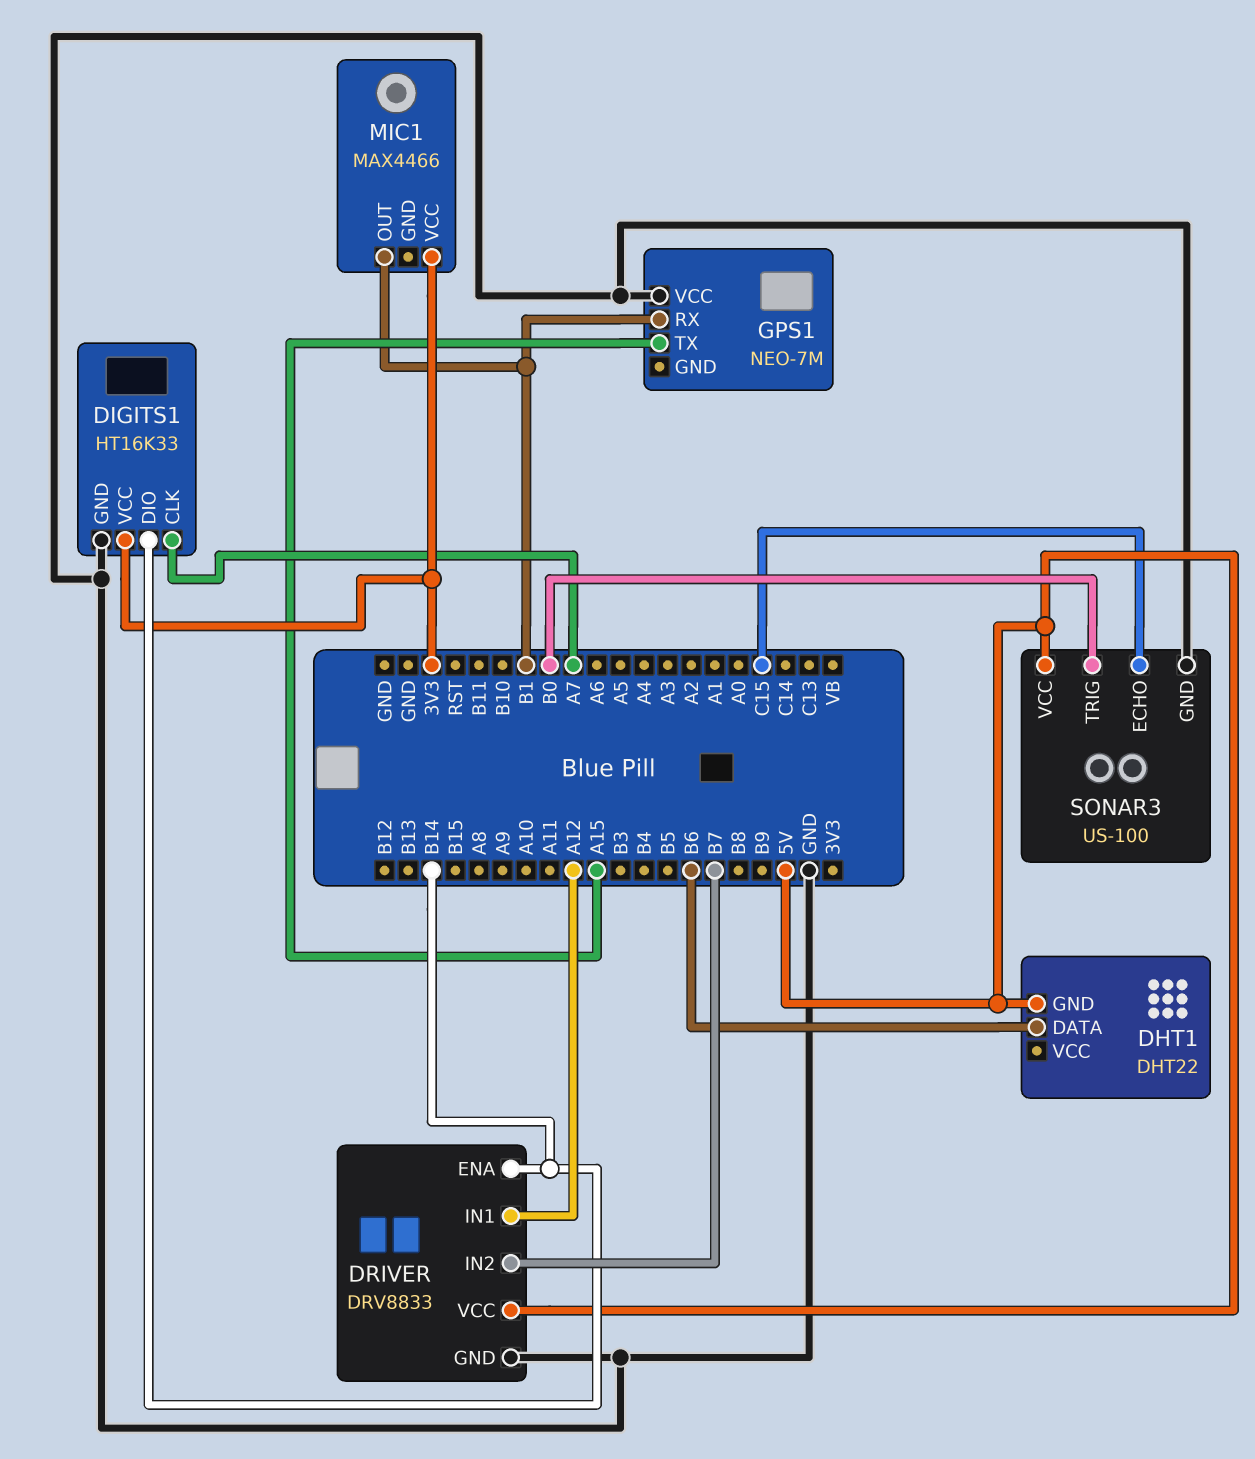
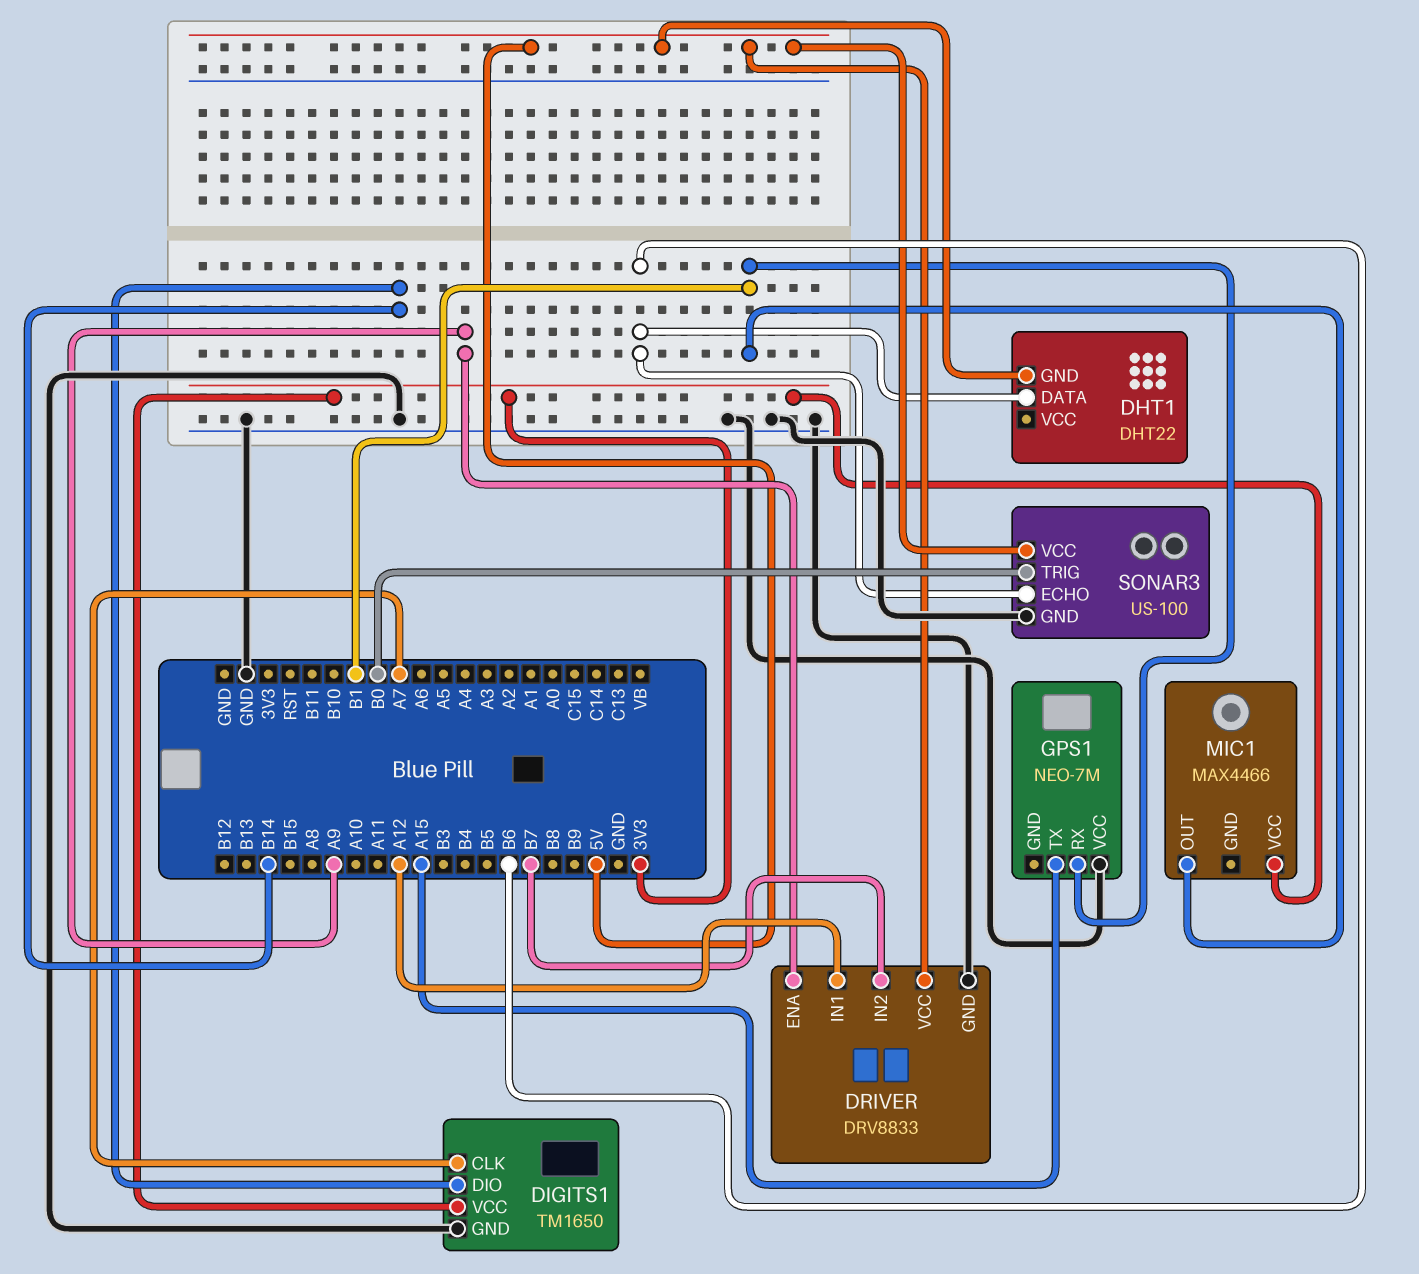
DIGITS1: HT16K33 -> TM1650
DRIVER pin ENA: B14 -> A9
SONAR3 pin ECHO: C15 -> B6

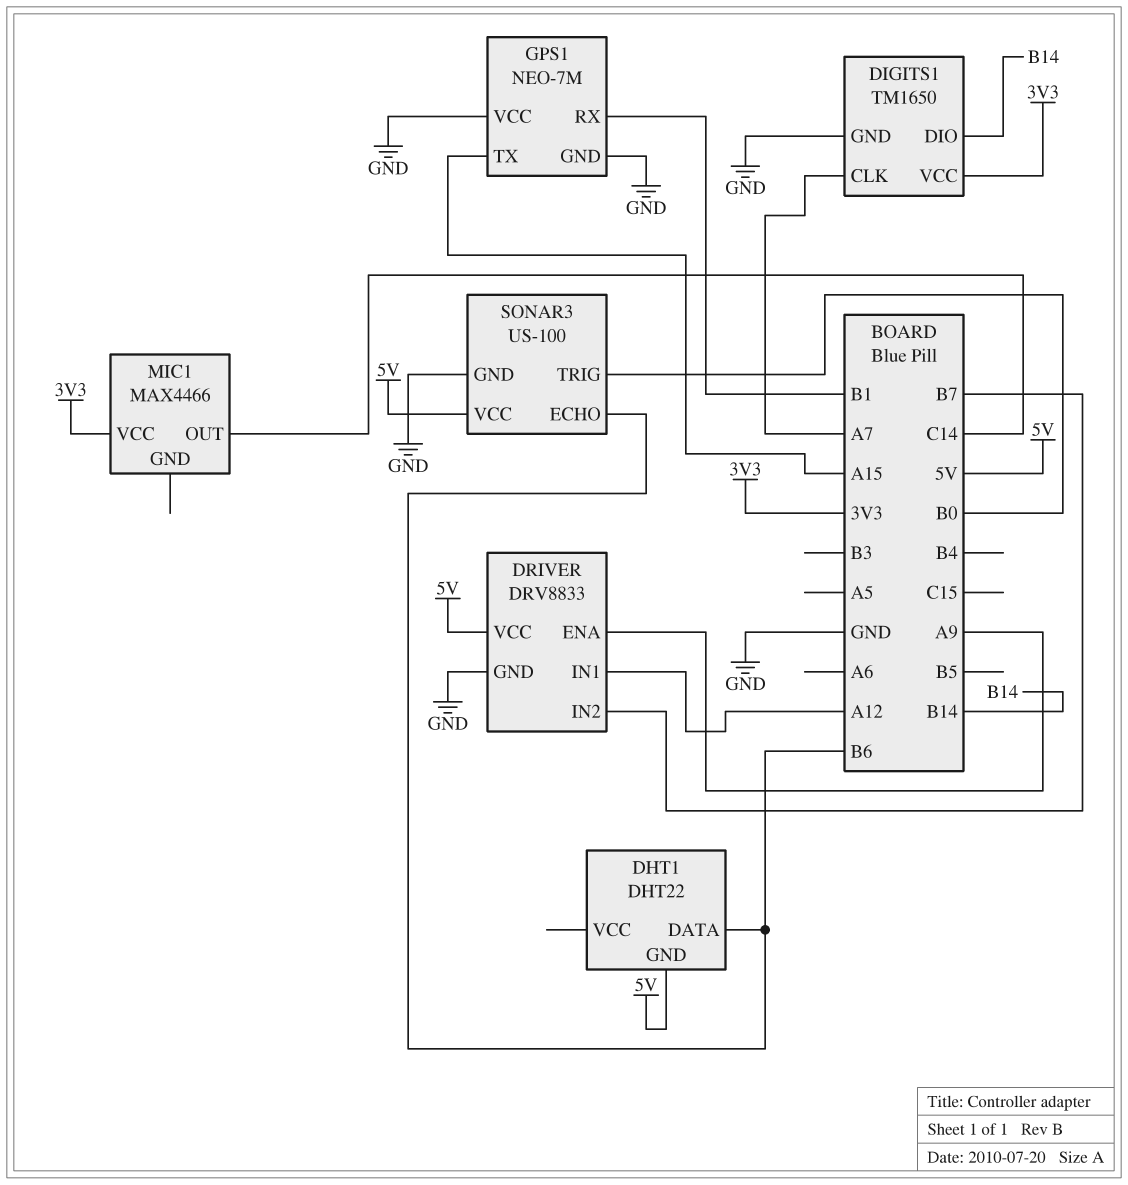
GPS1 pin GND: none -> GND
MIC1 pin OUT: B1 -> C14

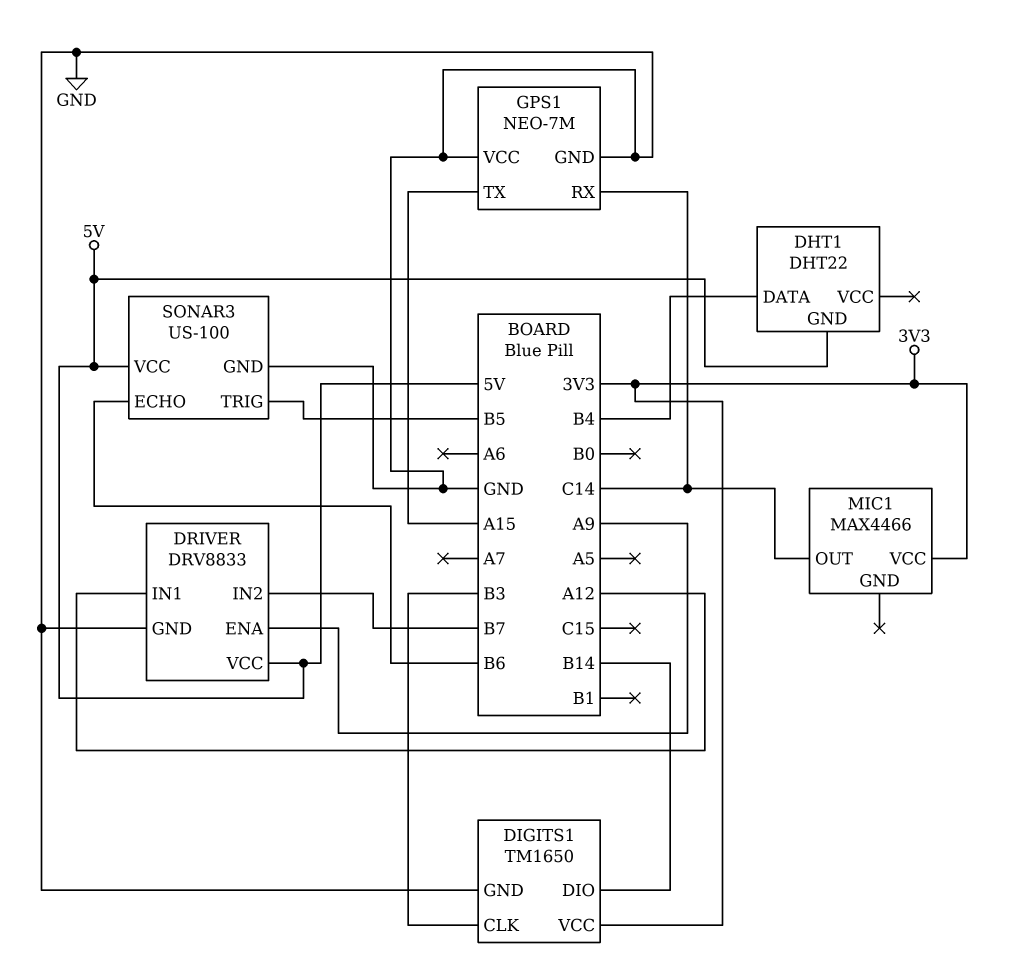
DHT1 pin DATA: B6 -> B4
DIGITS1 pin CLK: A7 -> B3
GPS1 pin RX: B1 -> C14
SONAR3 pin TRIG: B0 -> B5

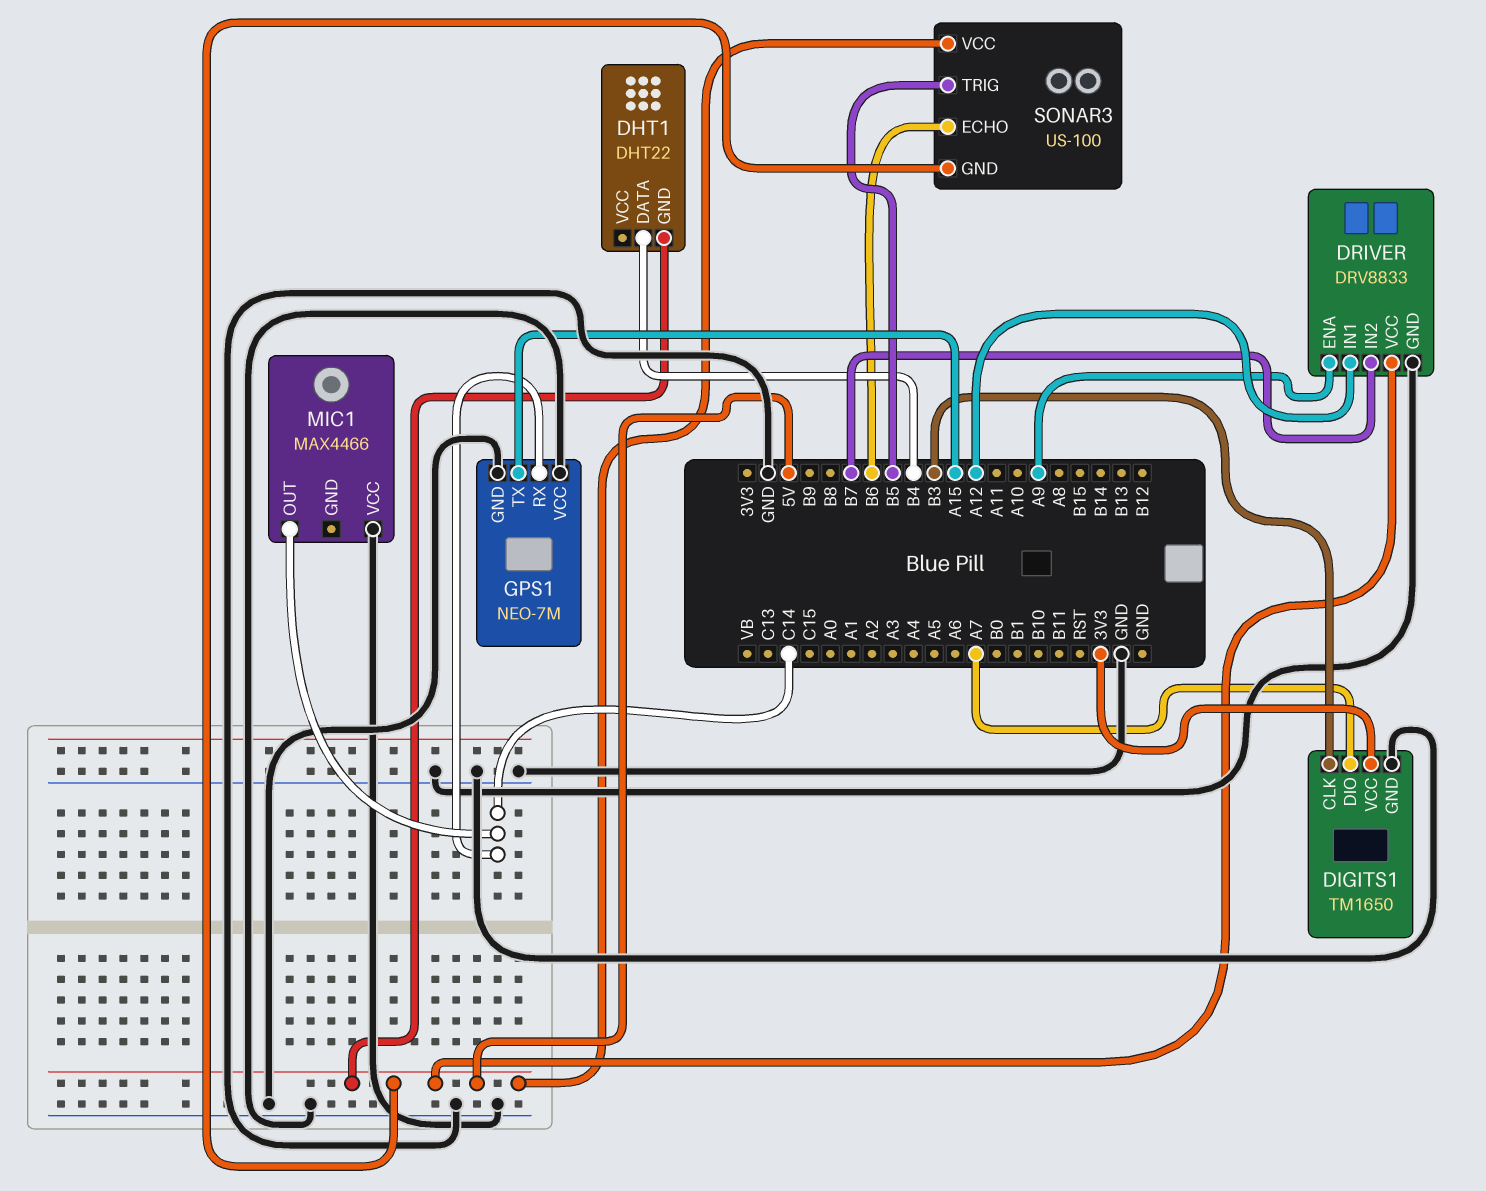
DIGITS1 pin DIO: B14 -> A7
MIC1 pin VCC: 3V3 -> GND
SONAR3 pin GND: GND -> 5V

